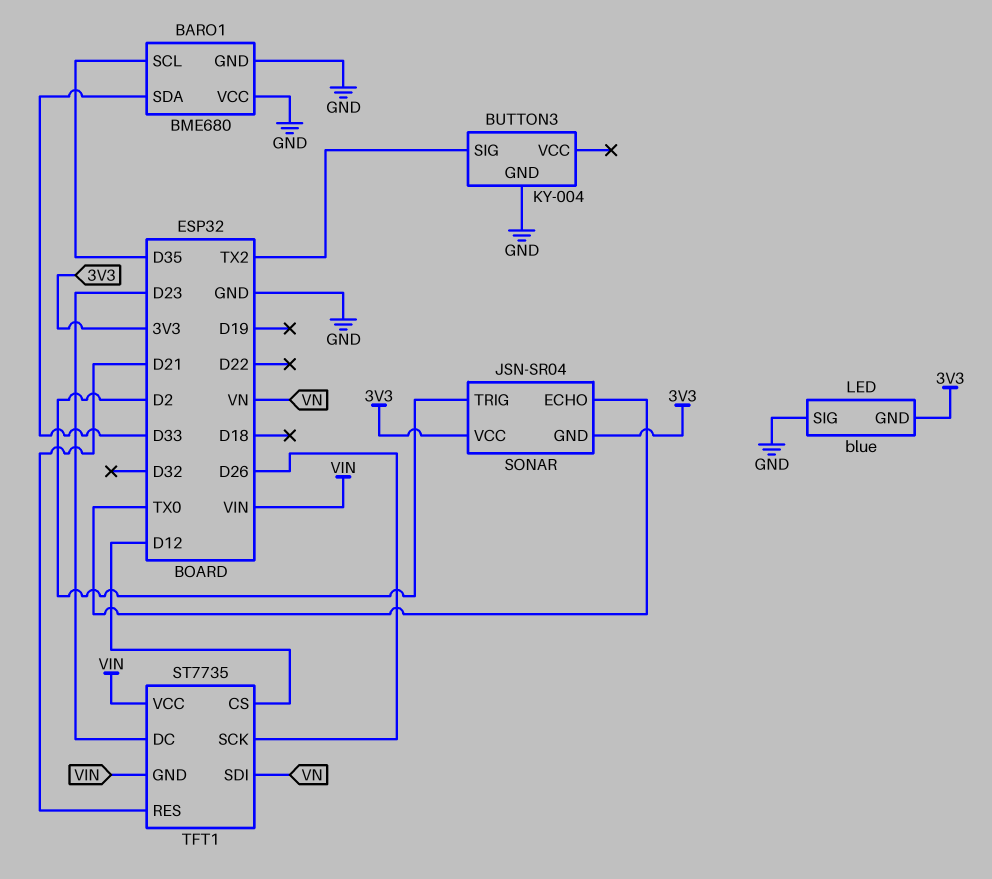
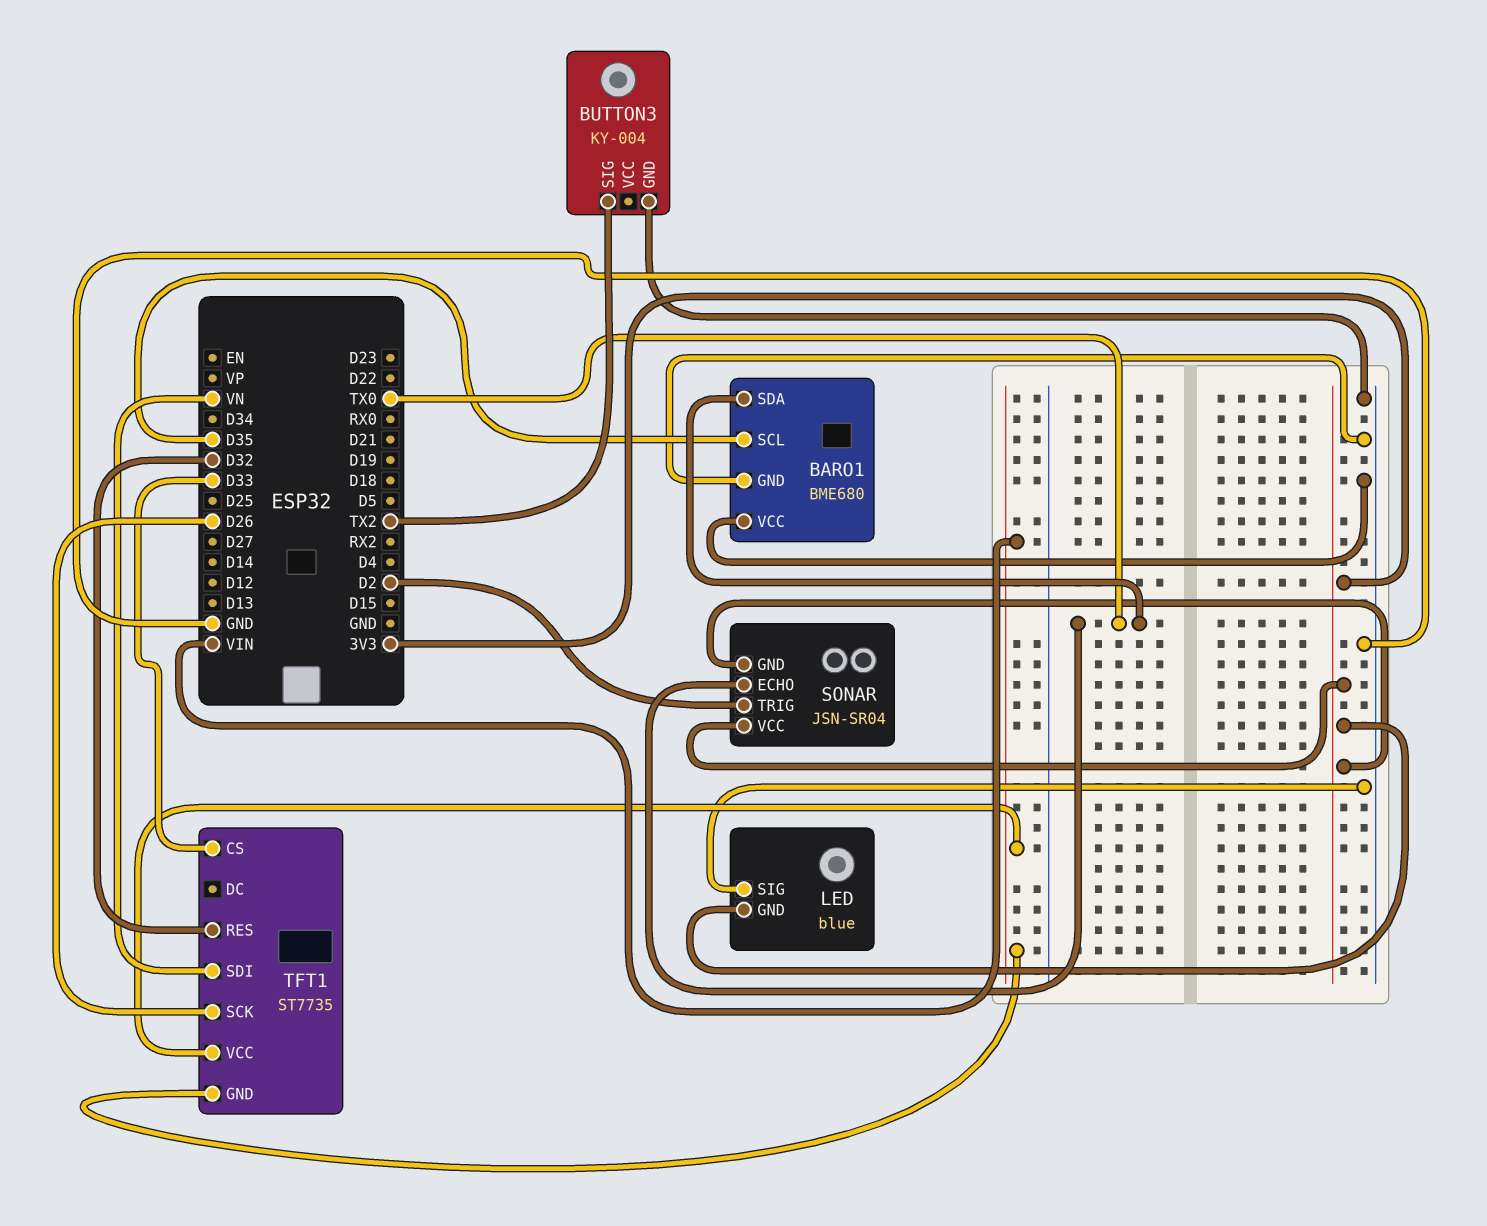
BARO1 pin SDA: D33 -> TX0
TFT1 pin CS: D12 -> D33
TFT1 pin DC: D23 -> none
TFT1 pin RES: D21 -> D32

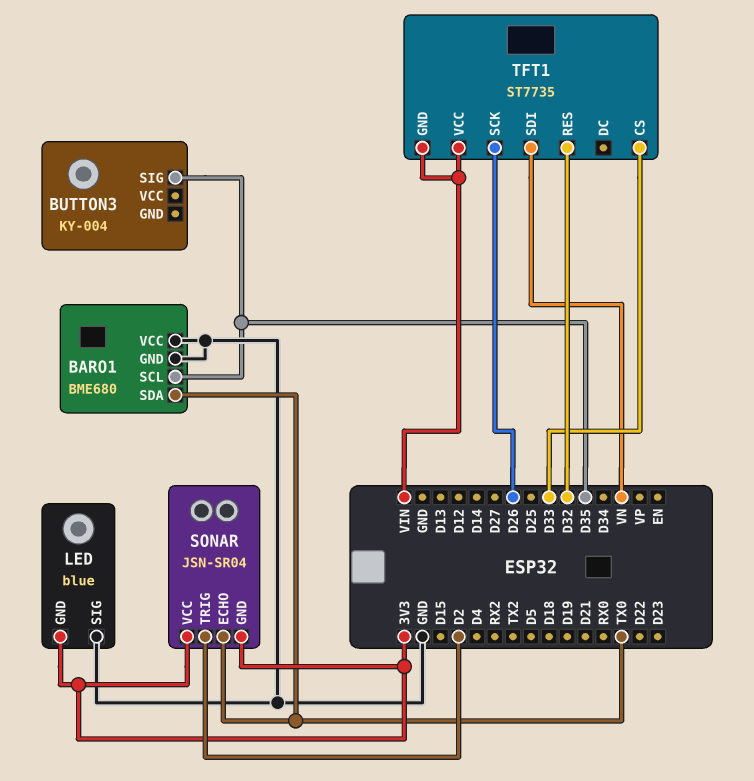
BUTTON3 pin GND: GND -> none
BUTTON3 pin SIG: TX2 -> D35

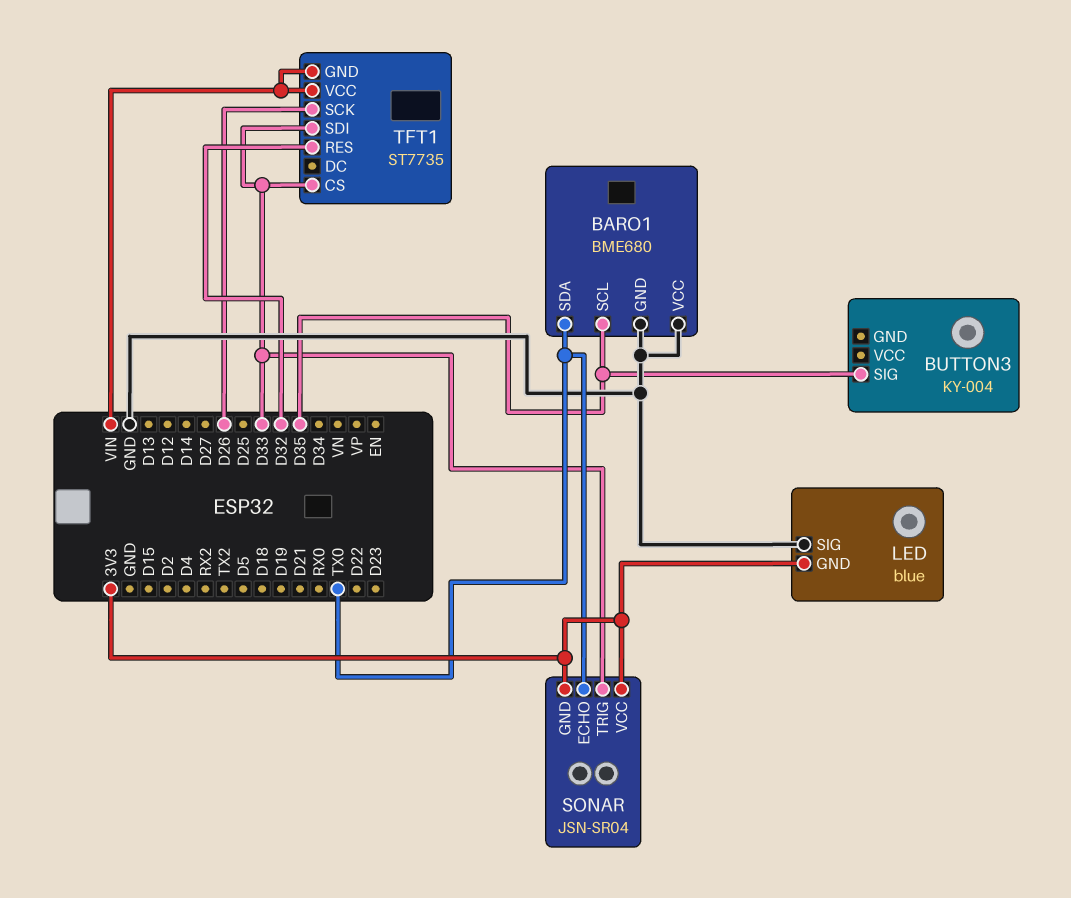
SONAR pin TRIG: D2 -> D33
TFT1 pin SDI: VN -> D33

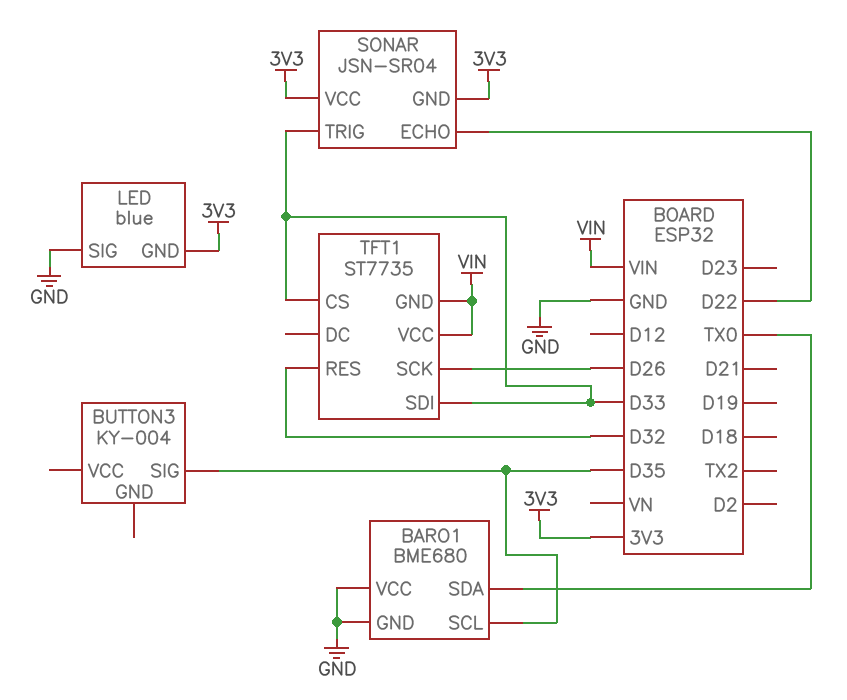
SONAR pin ECHO: TX0 -> D22

